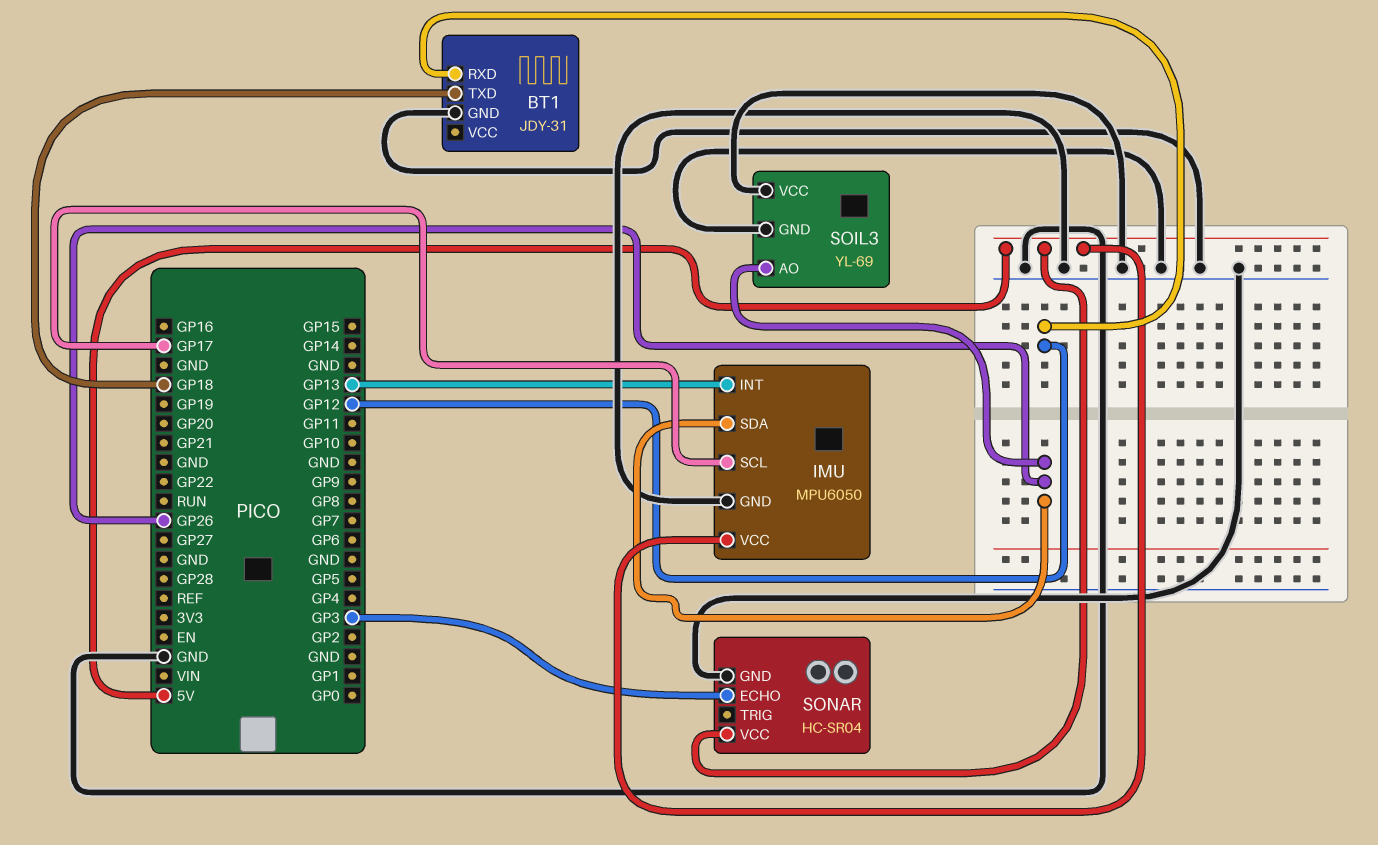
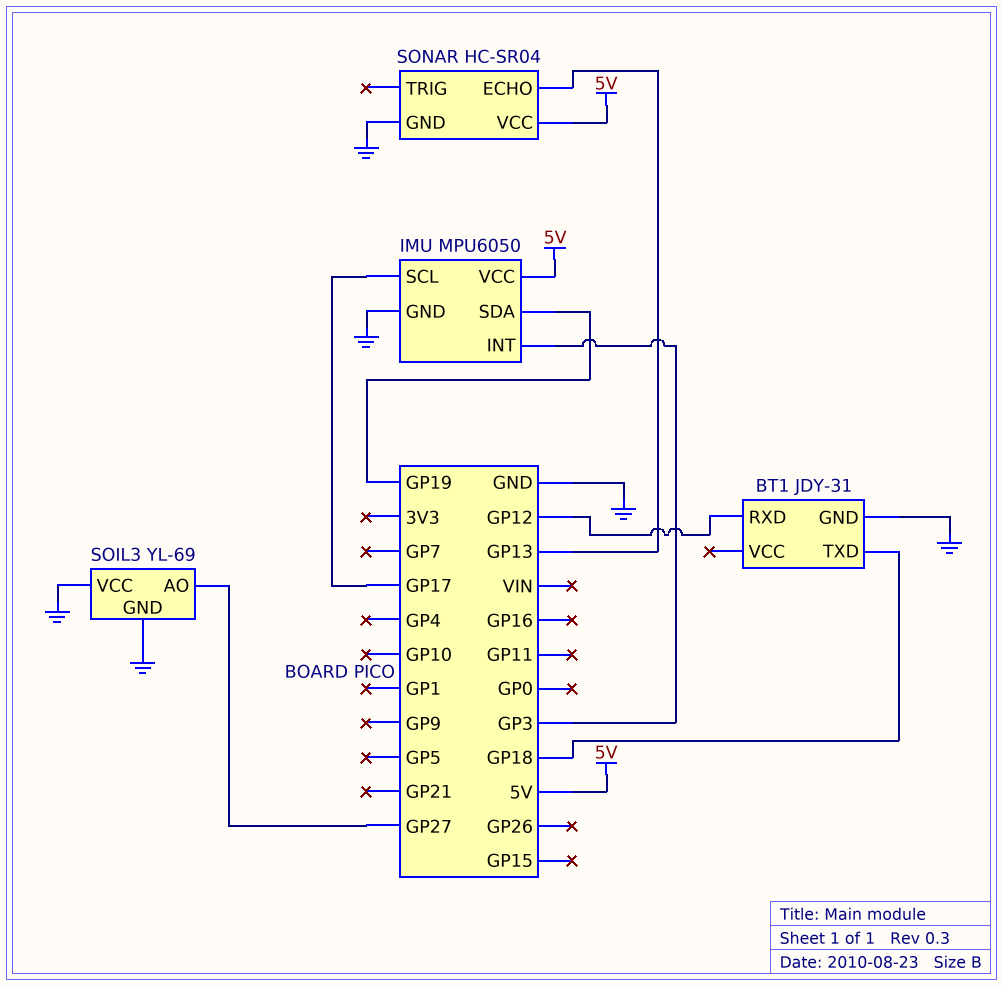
IMU pin INT: GP13 -> GP3
IMU pin SDA: GP26 -> GP19
SOIL3 pin AO: GP26 -> GP27
SONAR pin ECHO: GP3 -> GP13

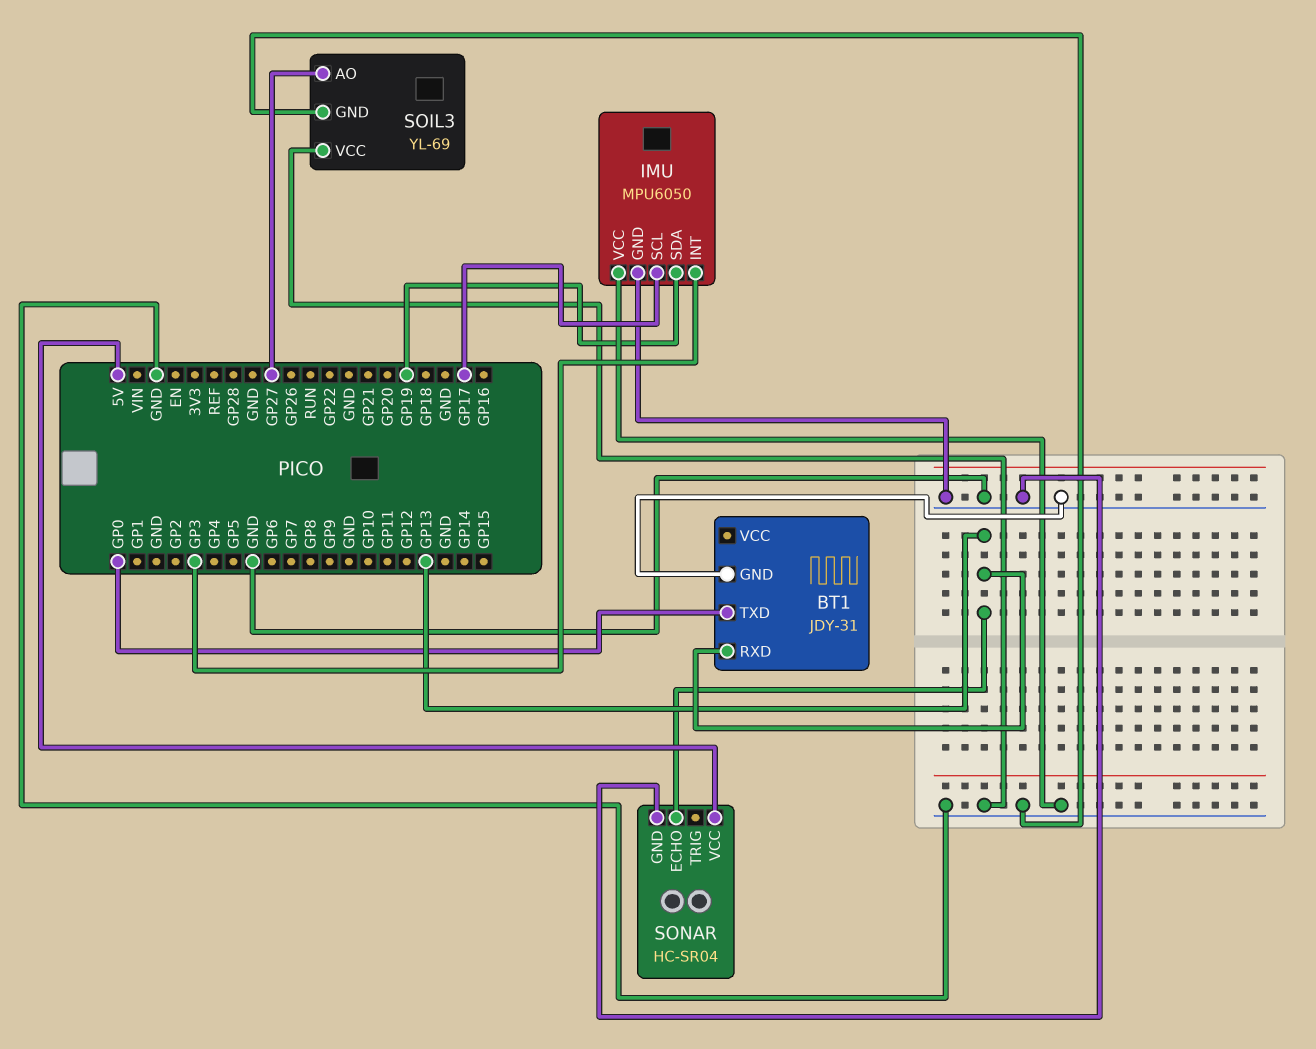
BT1 pin RXD: GP12 -> GP13
BT1 pin TXD: GP18 -> GP0
IMU pin VCC: 5V -> GND

